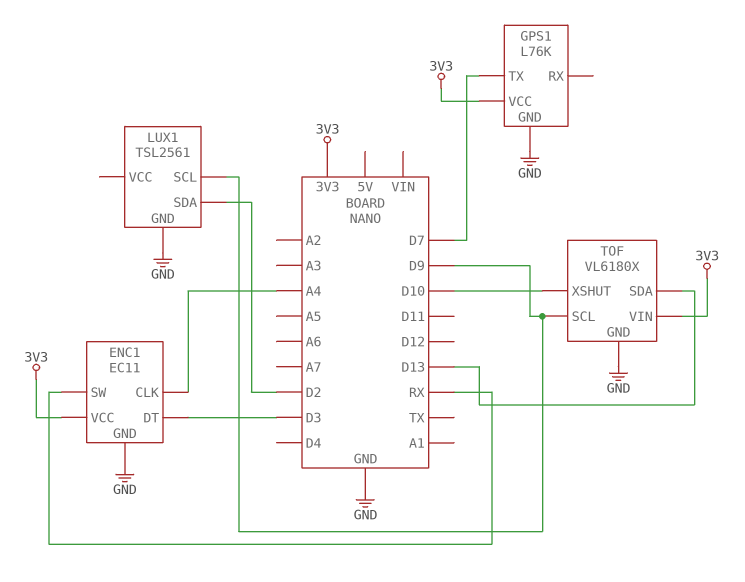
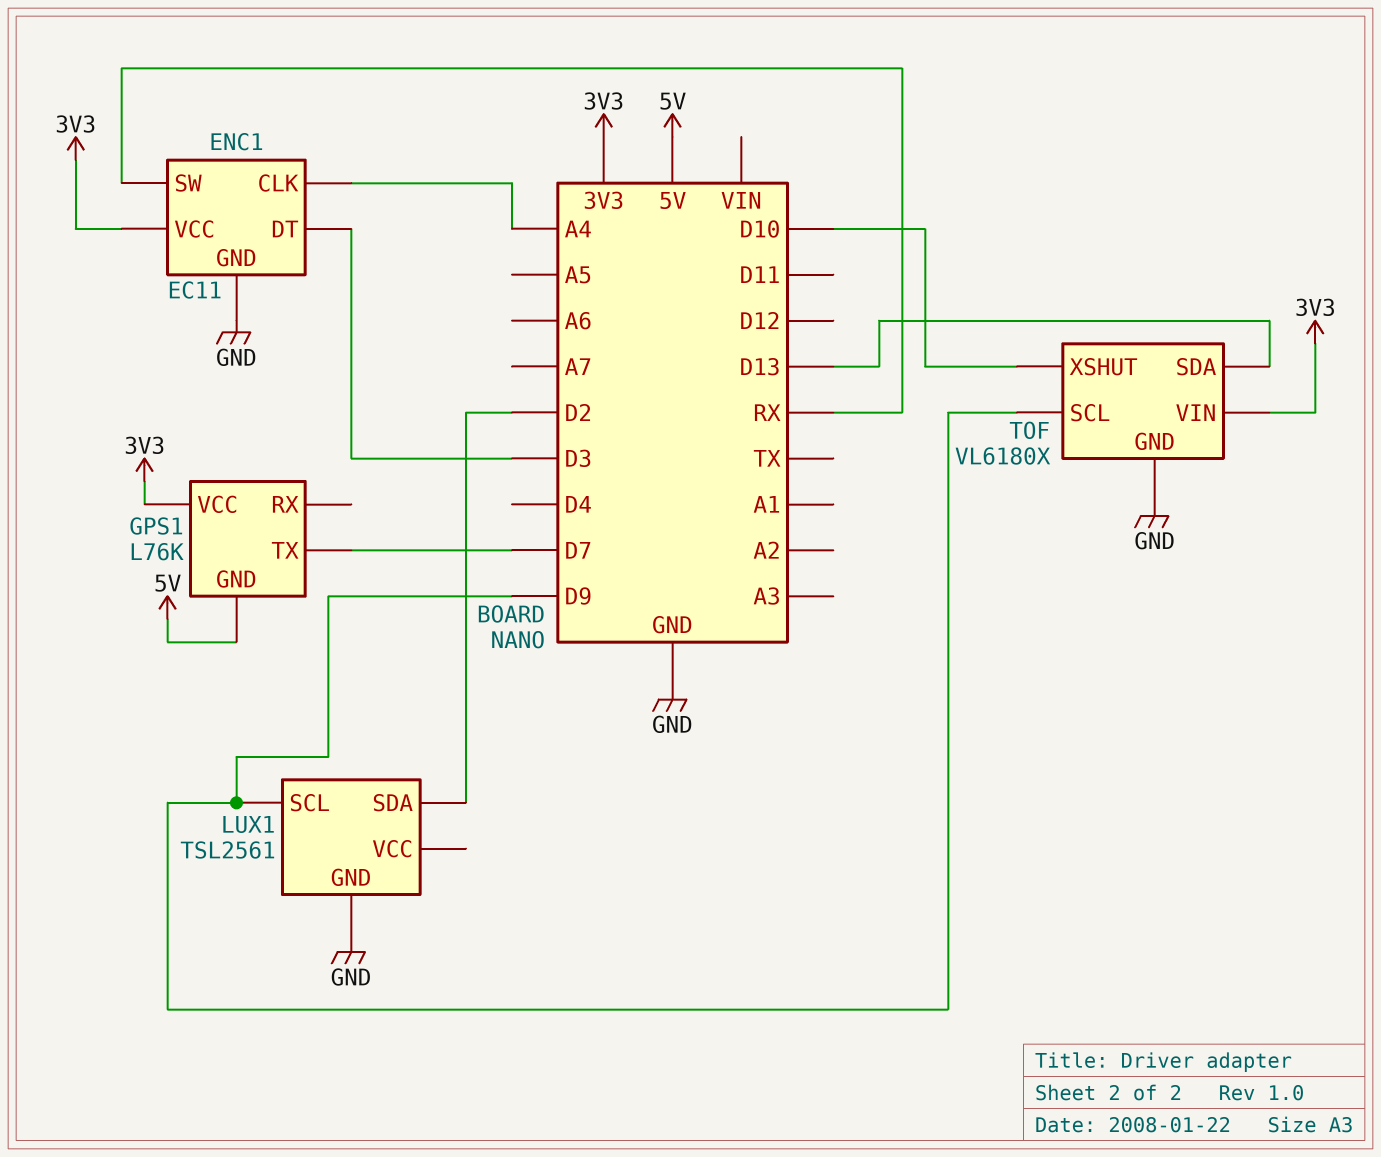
GPS1 pin GND: GND -> 5V

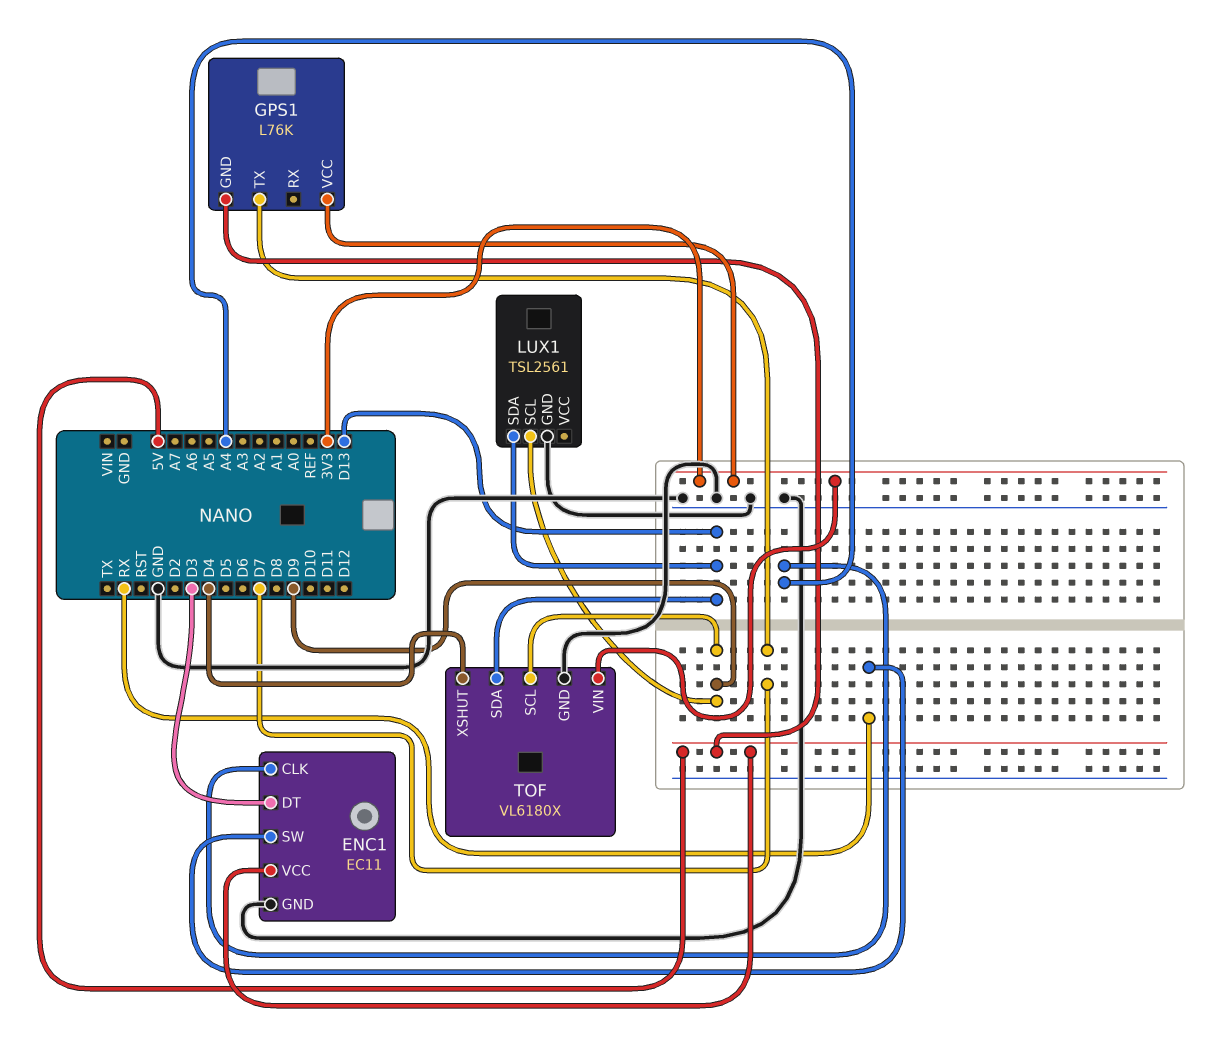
ENC1 pin VCC: 3V3 -> 5V
LUX1 pin SDA: D2 -> D13
TOF pin XSHUT: D10 -> D4

